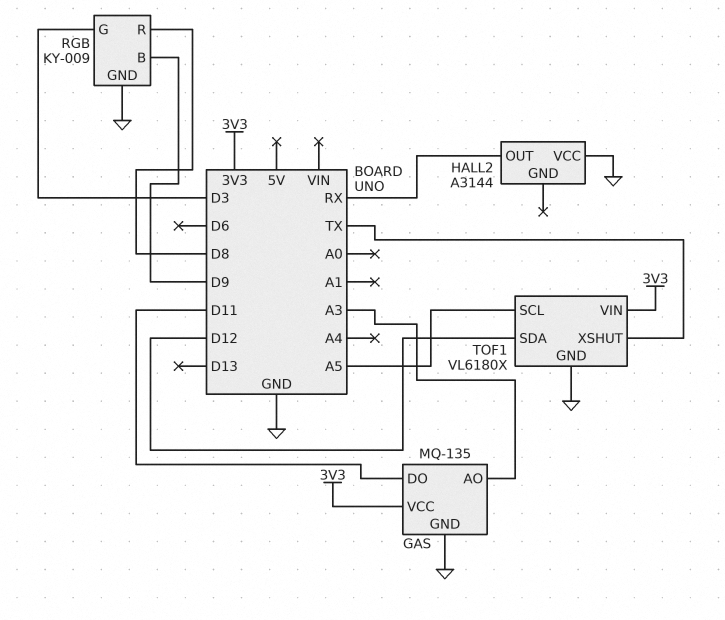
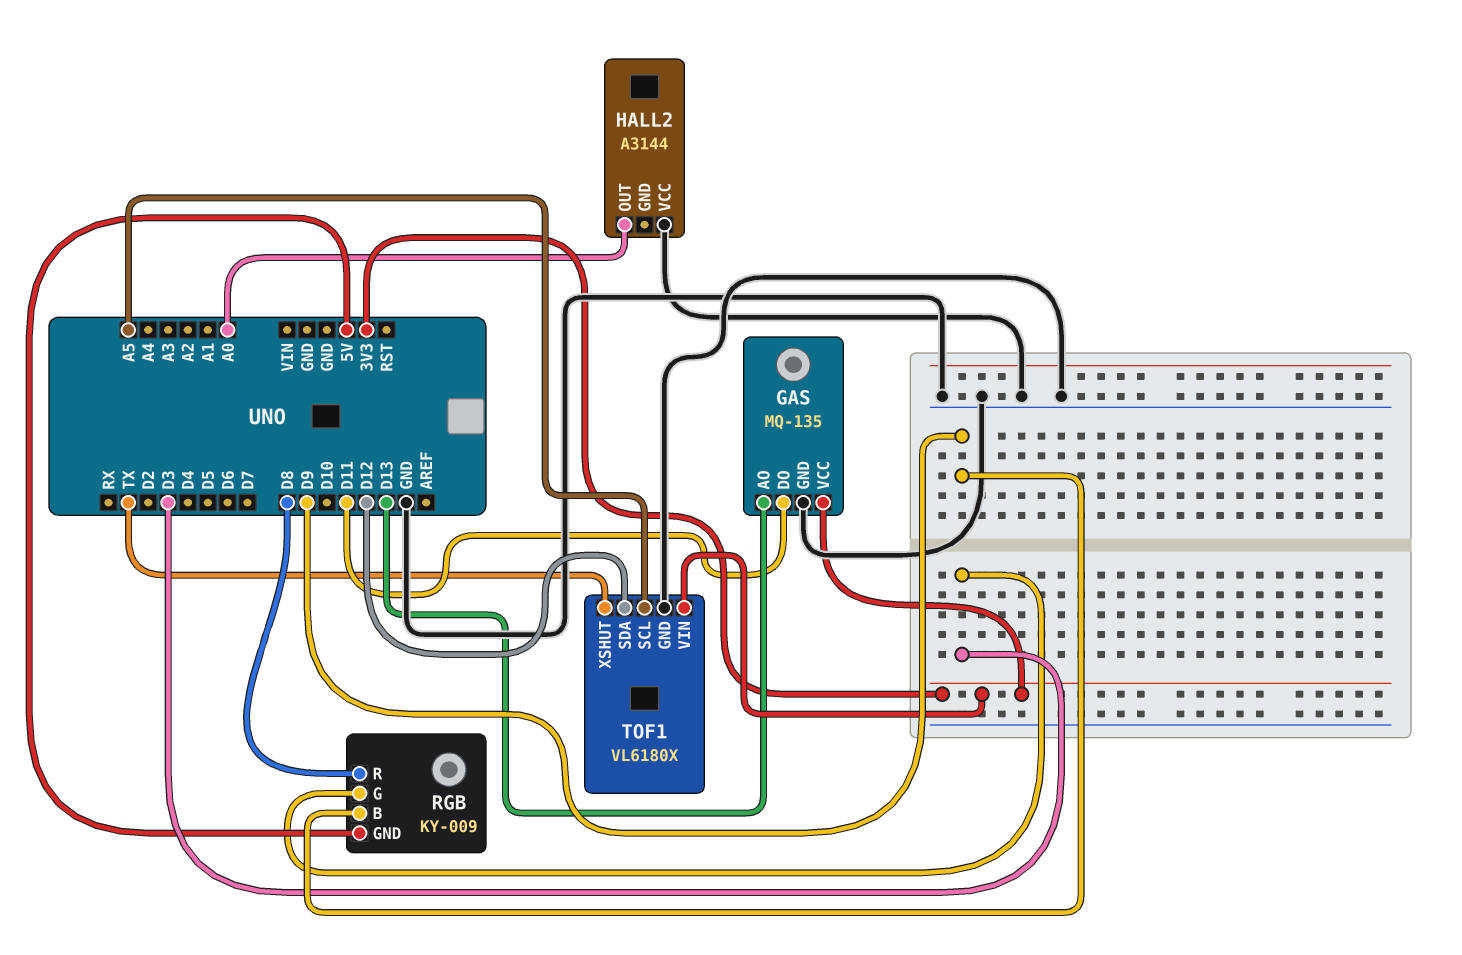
GAS pin AO: A3 -> D13
HALL2 pin OUT: RX -> A0
RGB pin GND: GND -> 5V

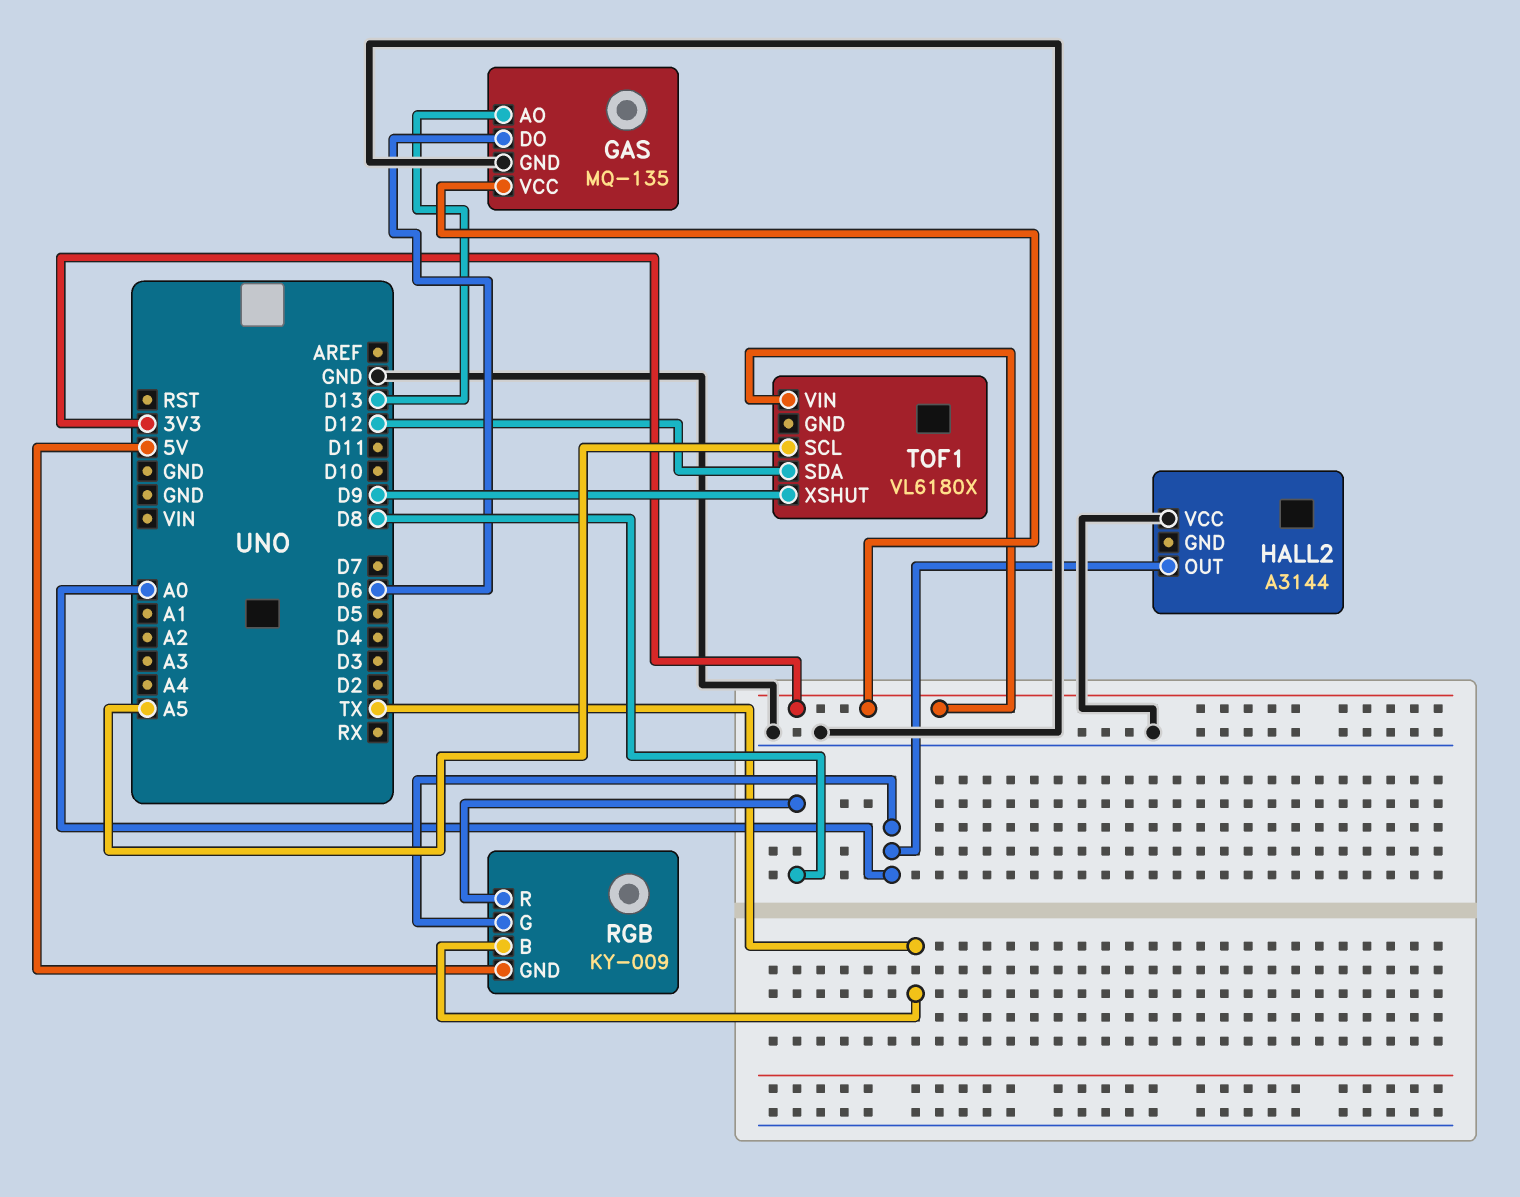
GAS pin DO: D11 -> D6
RGB pin B: D9 -> TX
RGB pin G: D3 -> A0
TOF1 pin GND: GND -> none
TOF1 pin XSHUT: TX -> D9

